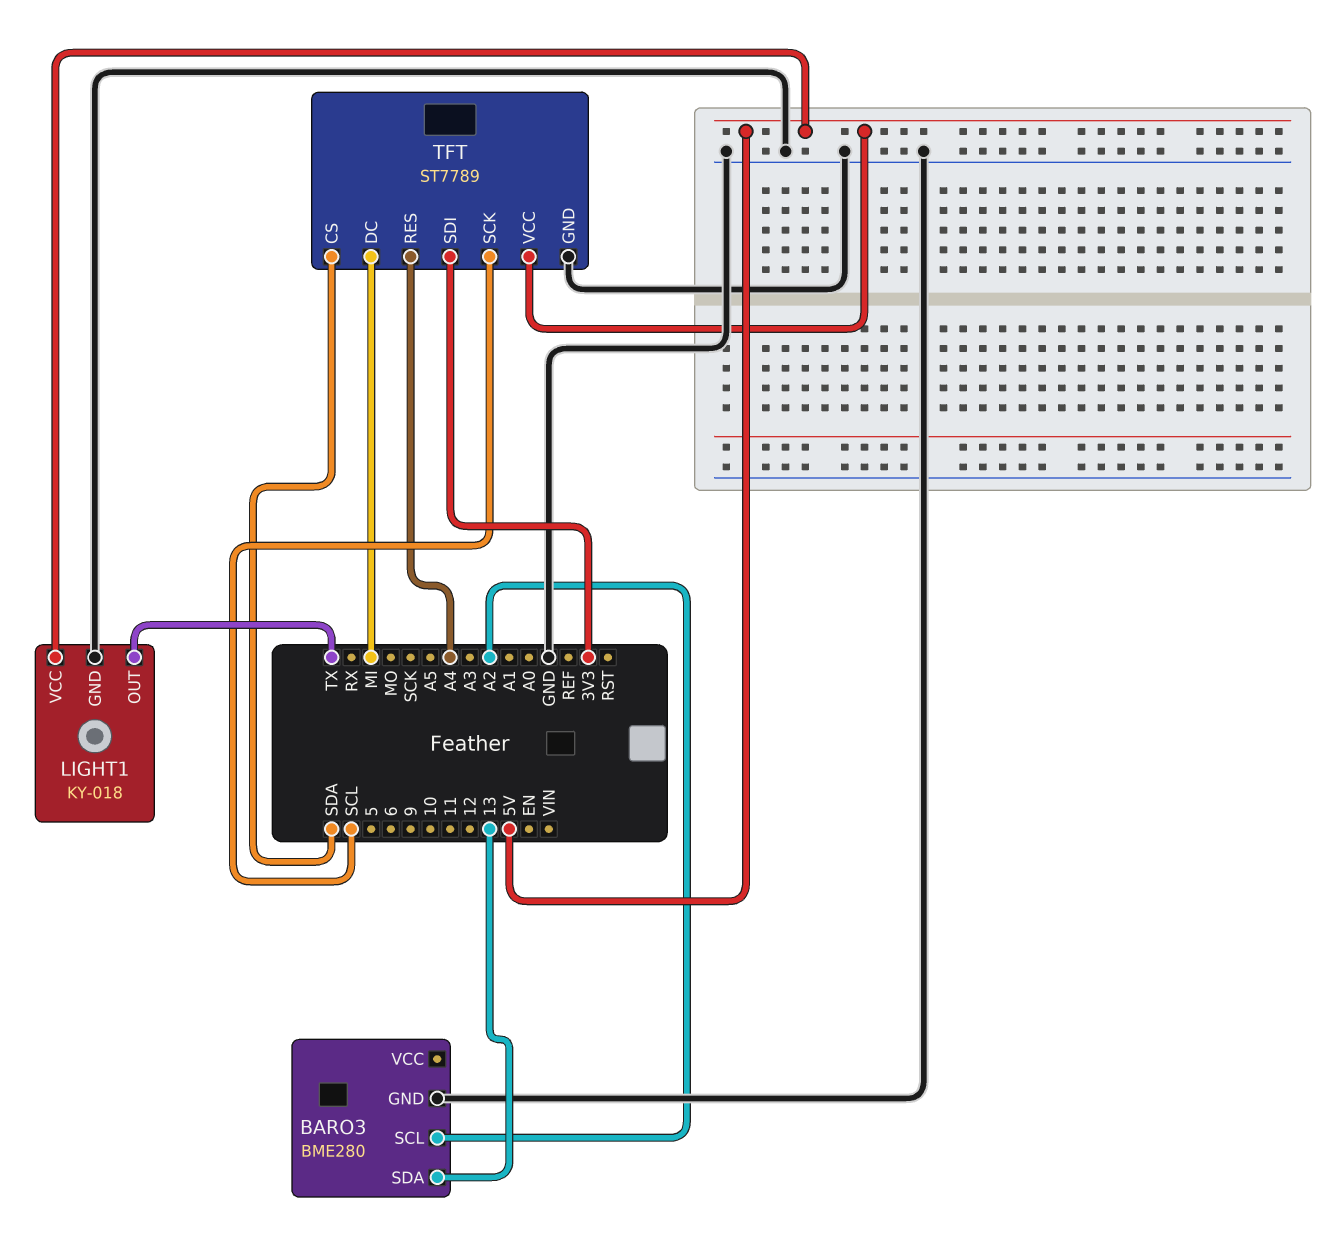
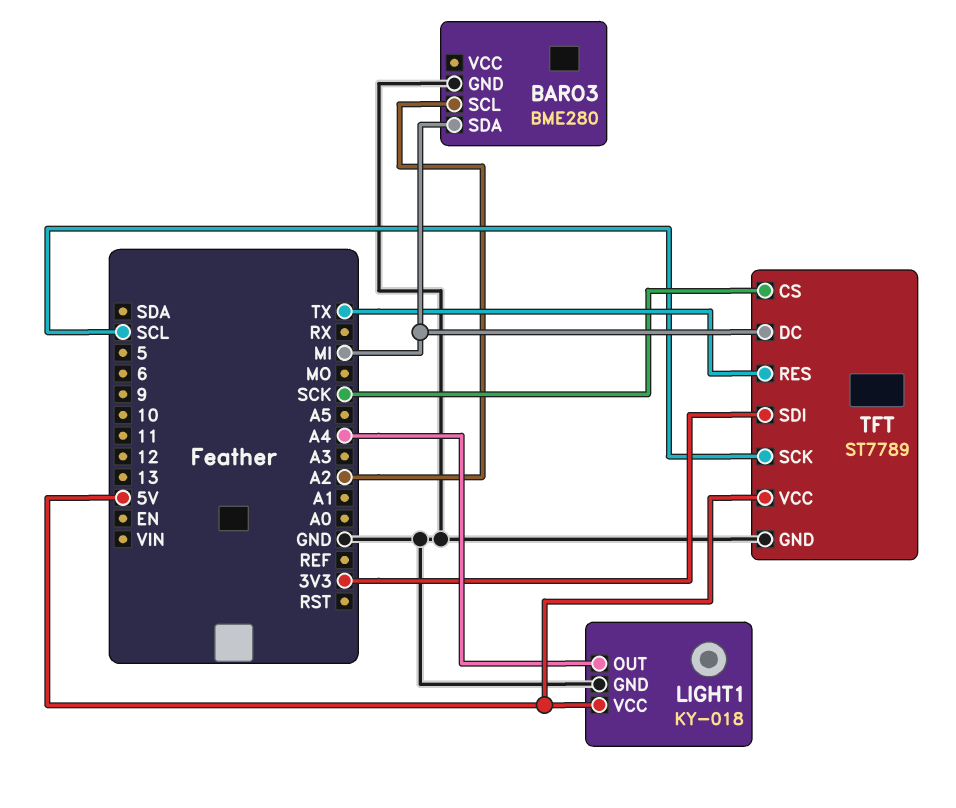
BARO3 pin SDA: 13 -> MI
LIGHT1 pin OUT: TX -> A4
TFT pin CS: SDA -> SCK
TFT pin RES: A4 -> TX

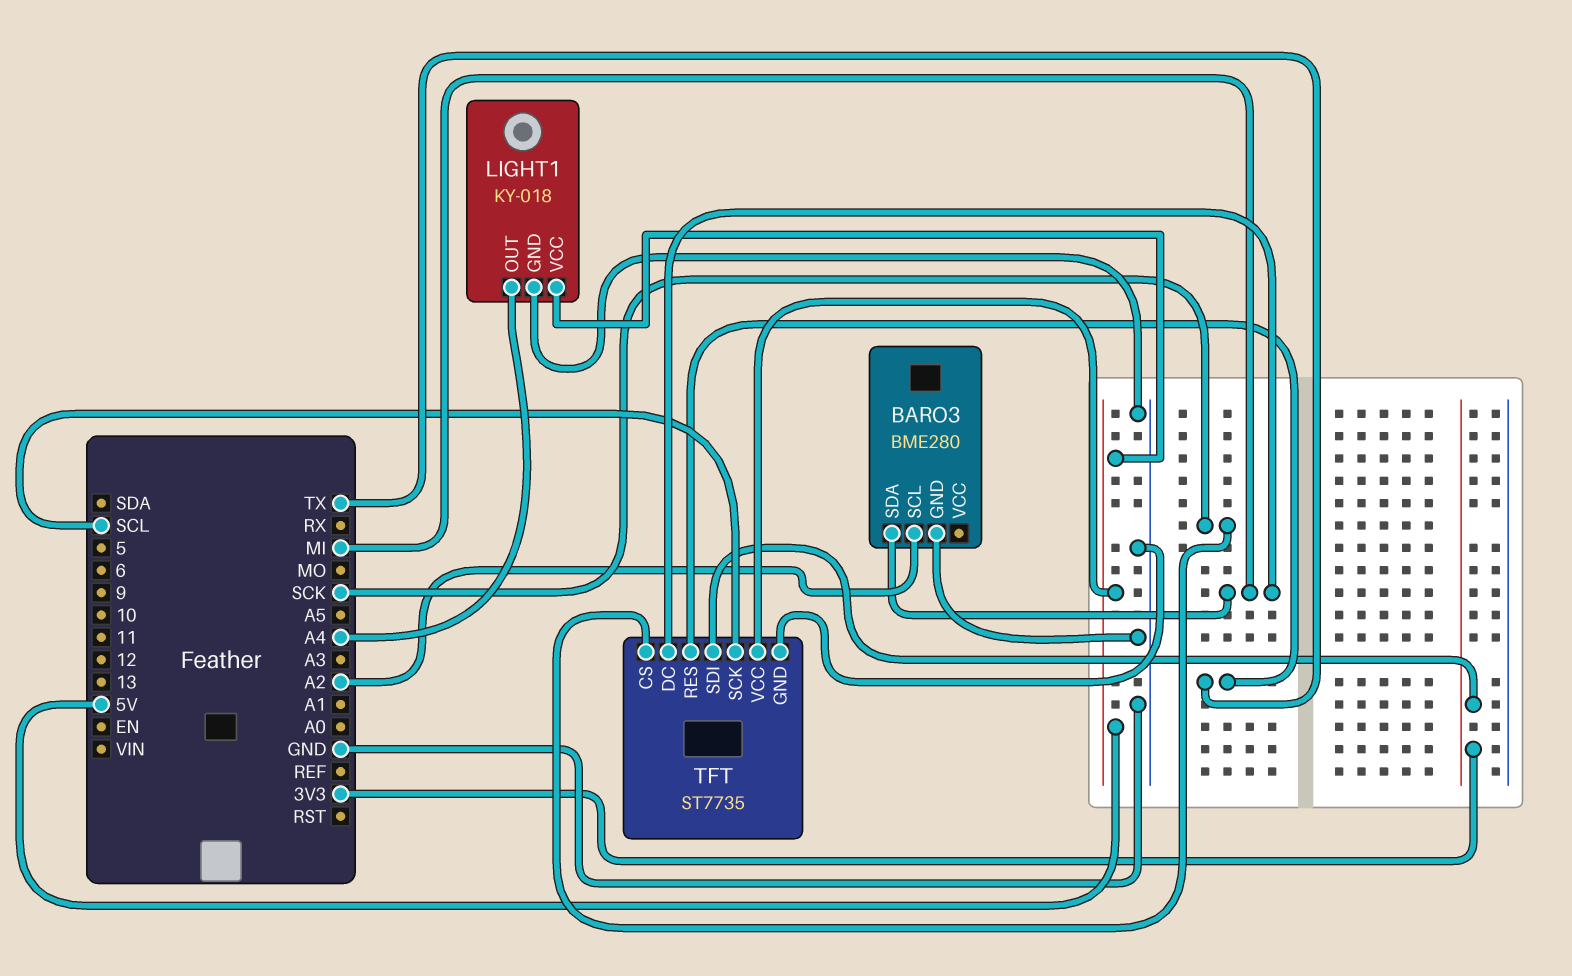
TFT: ST7789 -> ST7735

